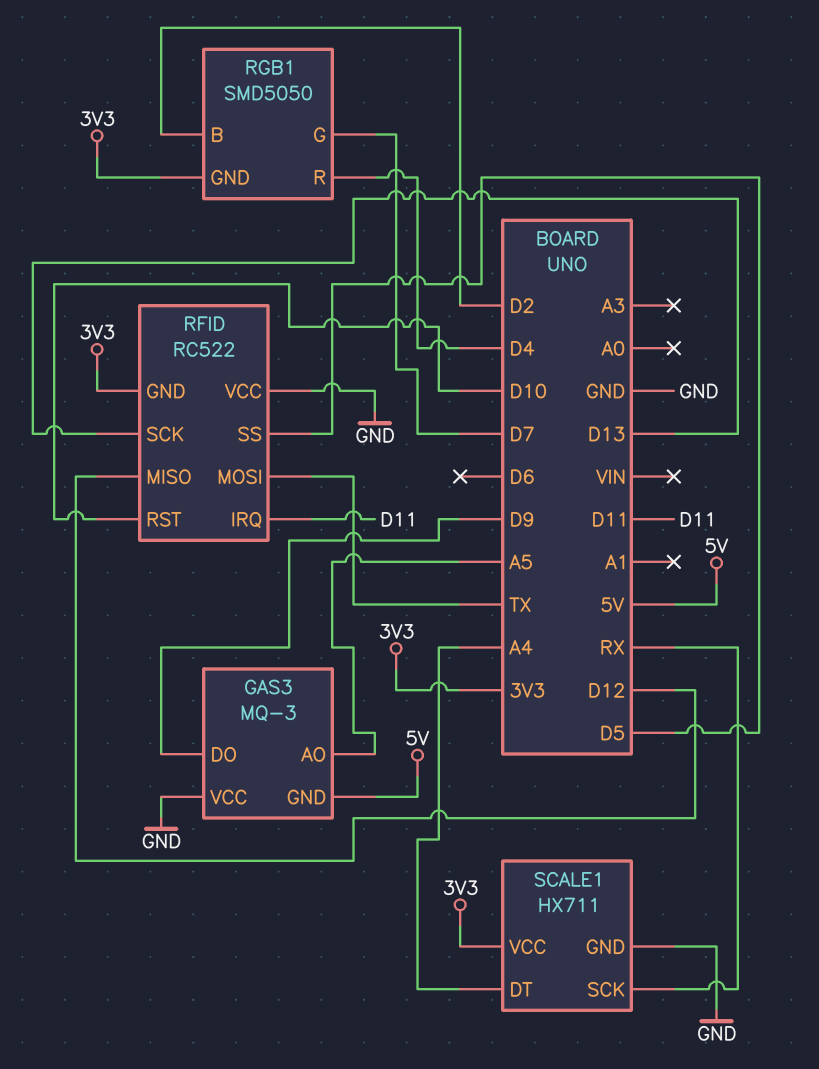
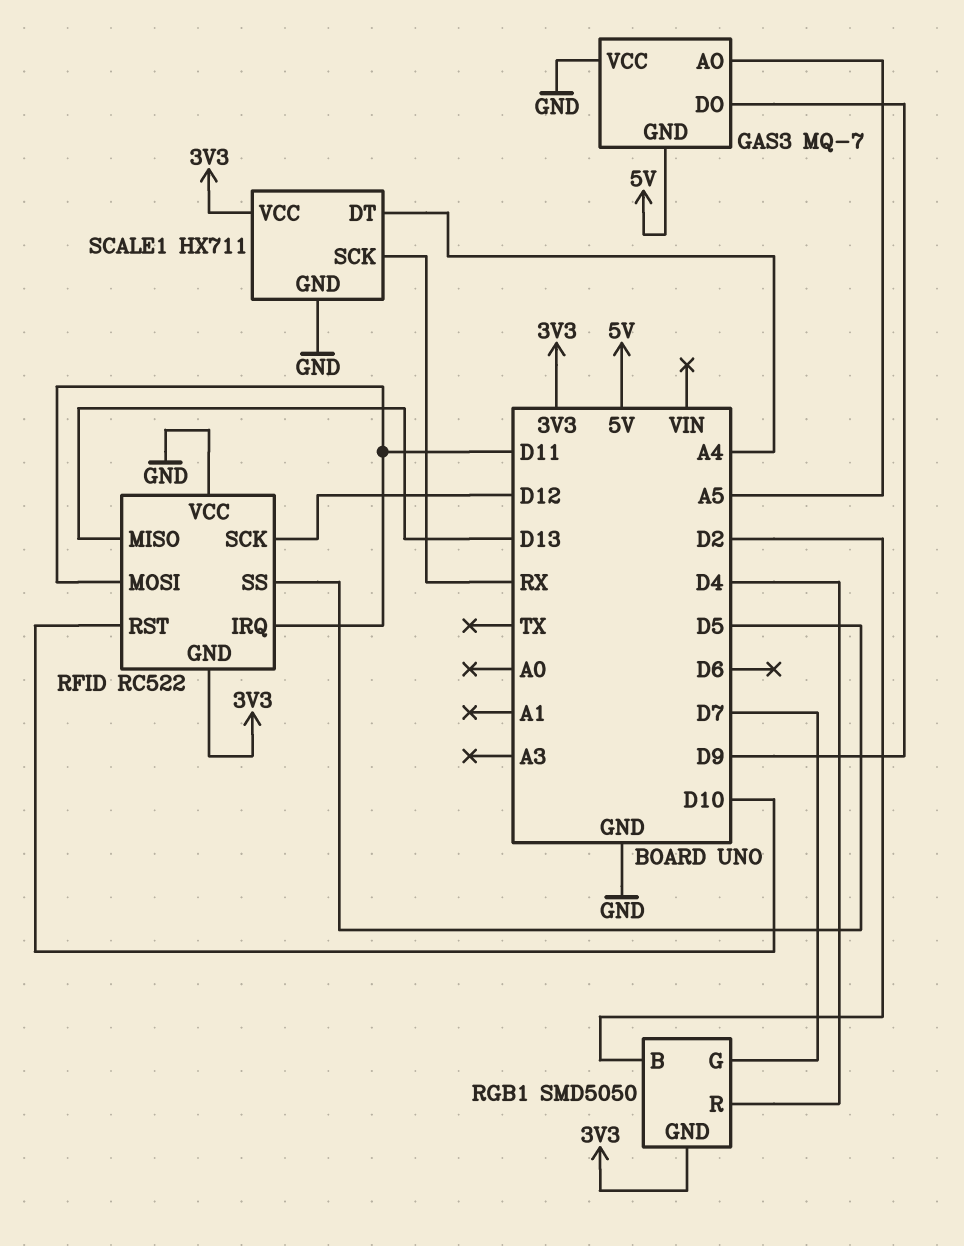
GAS3: MQ-3 -> MQ-7
RFID pin MISO: D12 -> D13
RFID pin MOSI: TX -> D11
RFID pin SCK: D13 -> D12

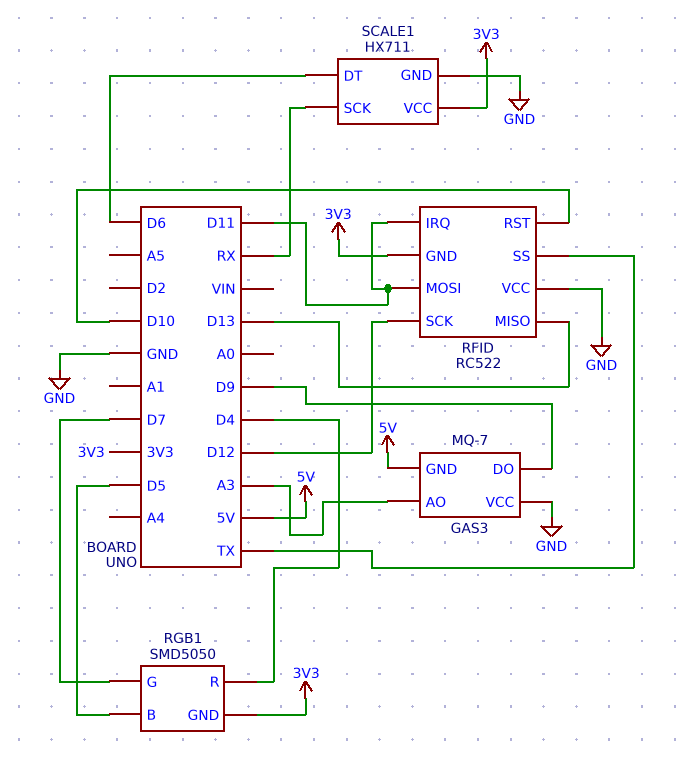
GAS3 pin AO: A5 -> A3
RFID pin SS: D5 -> TX
RGB1 pin B: D2 -> D5
SCALE1 pin DT: A4 -> D6

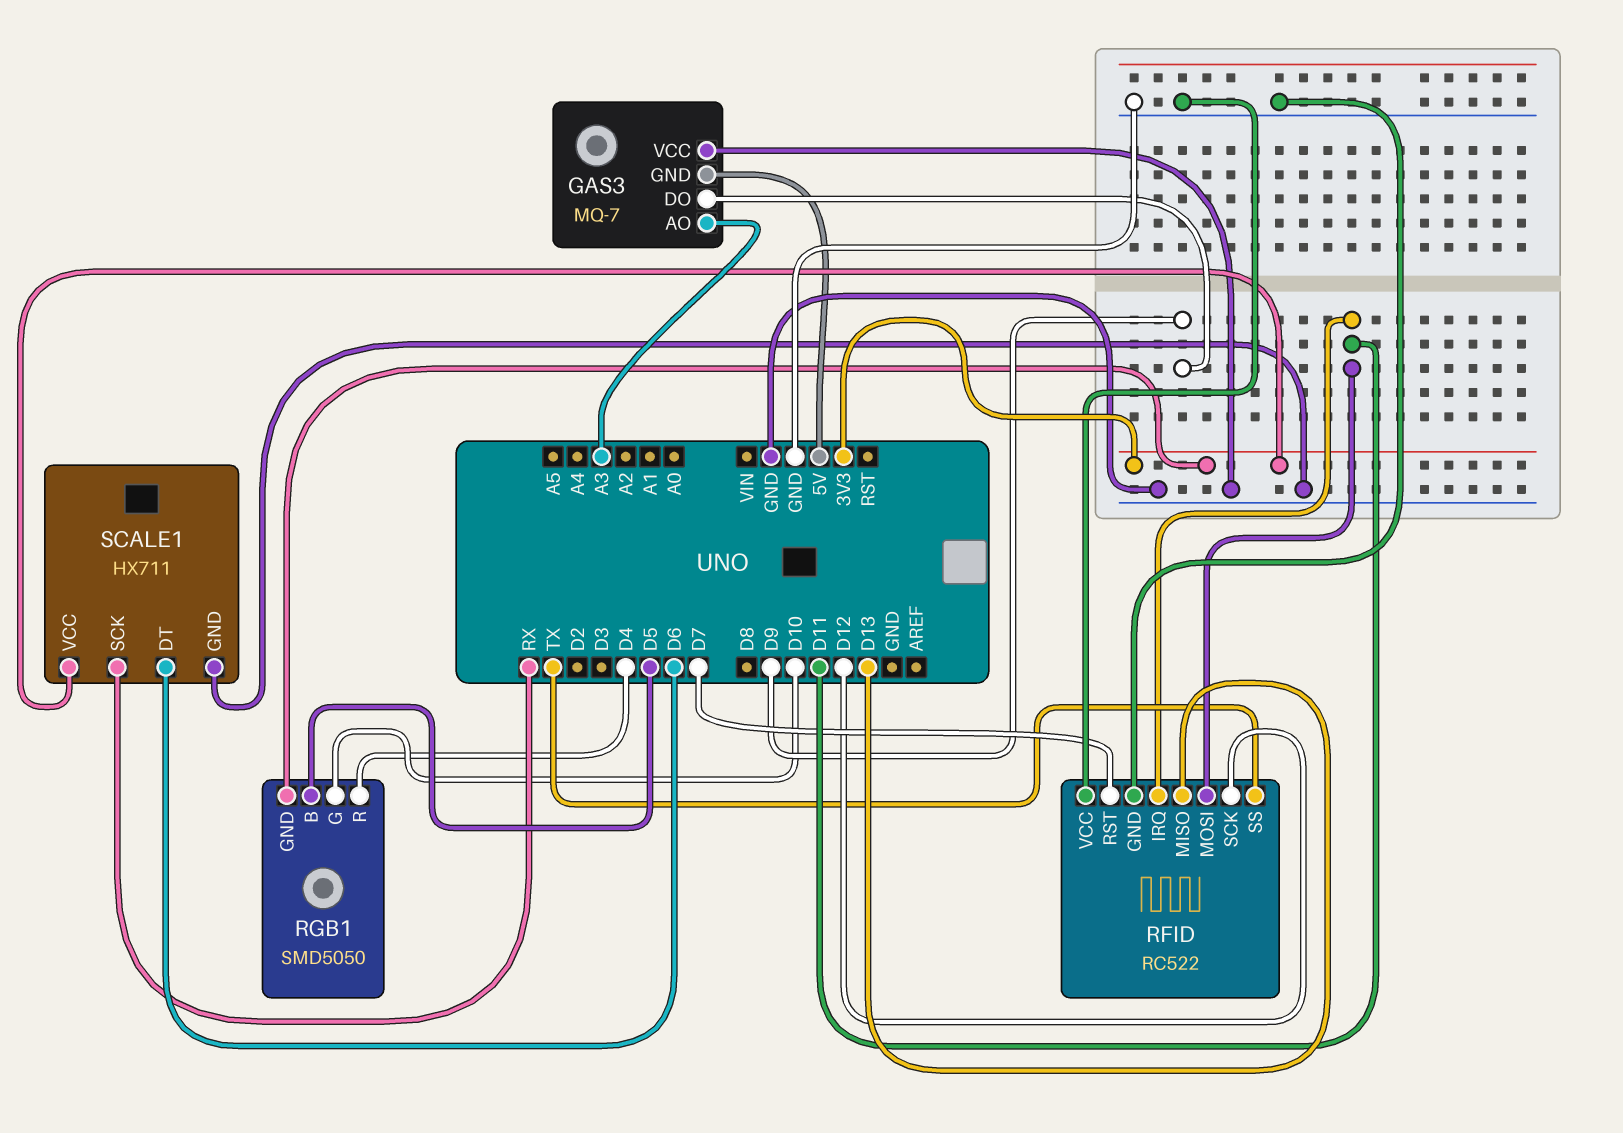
RFID pin GND: 3V3 -> GND
RFID pin RST: D10 -> D7
RGB1 pin G: D7 -> D10

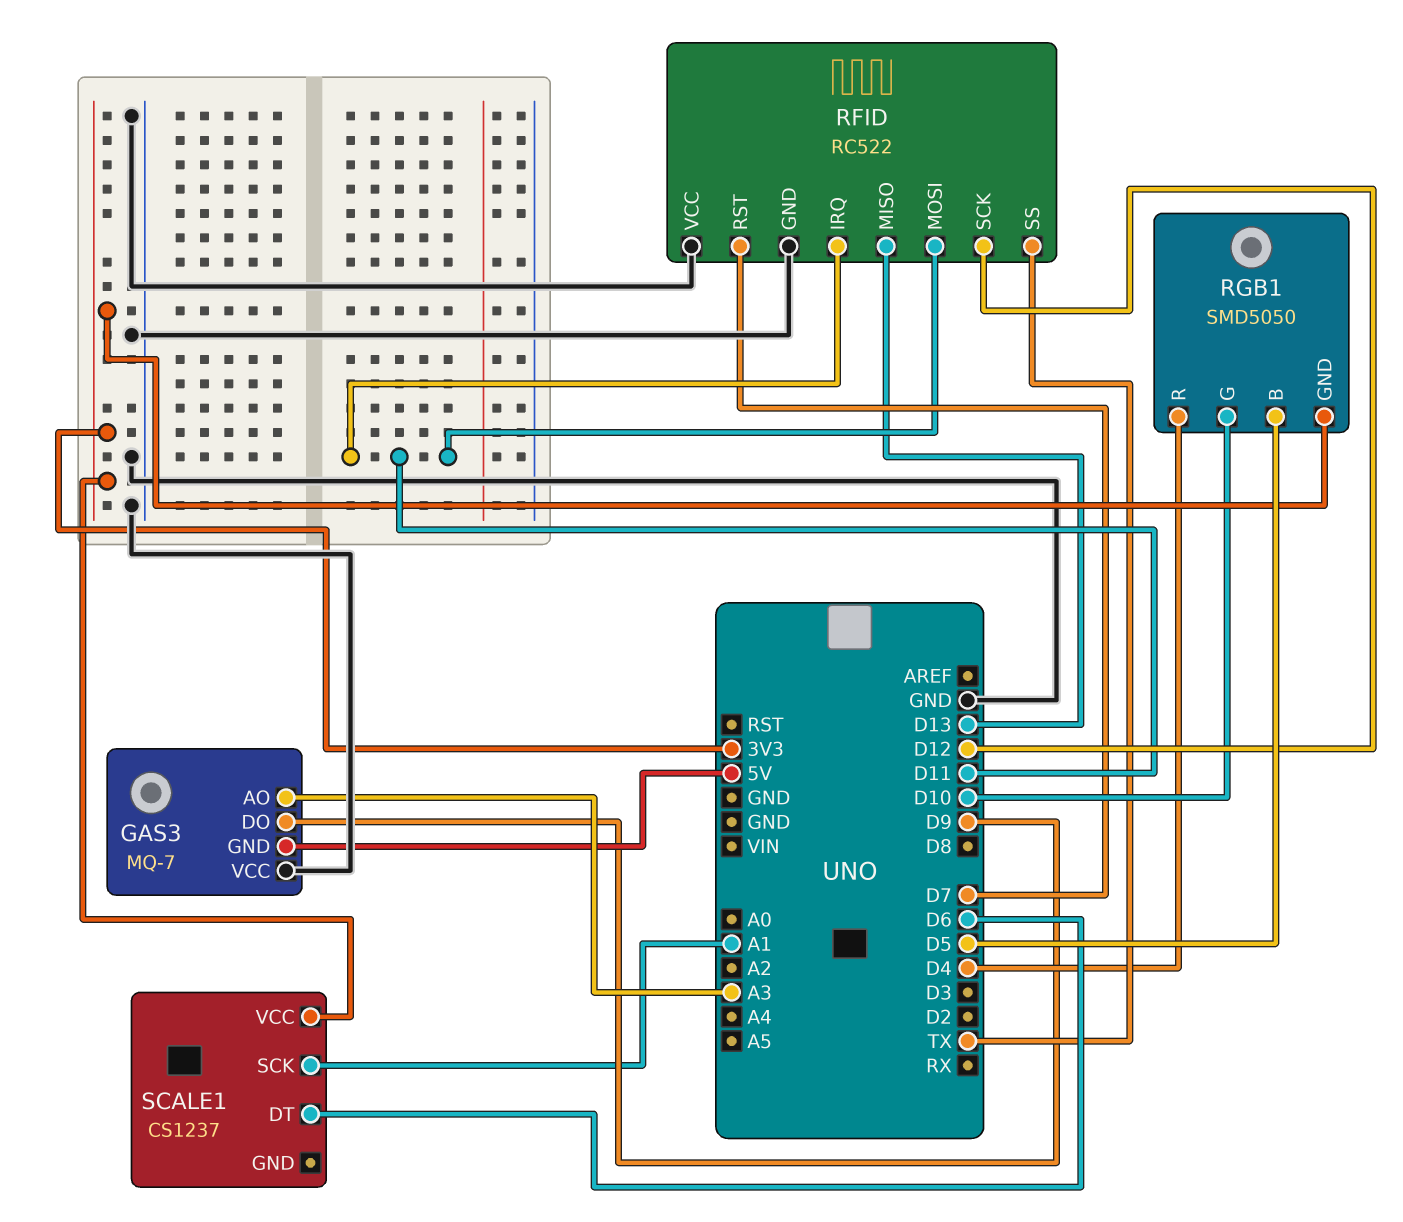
SCALE1: HX711 -> CS1237
SCALE1 pin GND: GND -> none
SCALE1 pin SCK: RX -> A1

